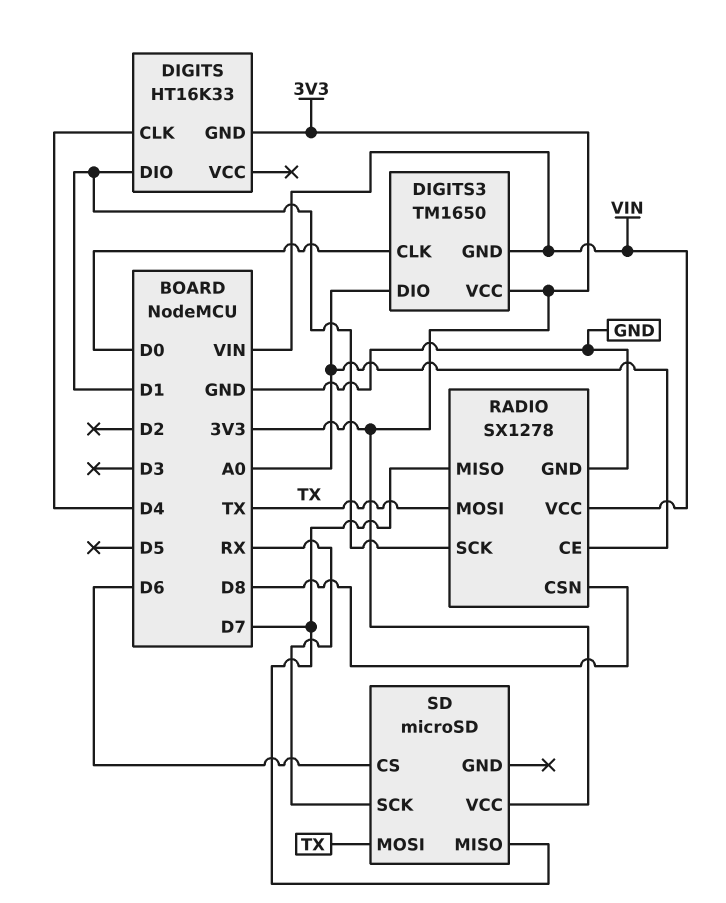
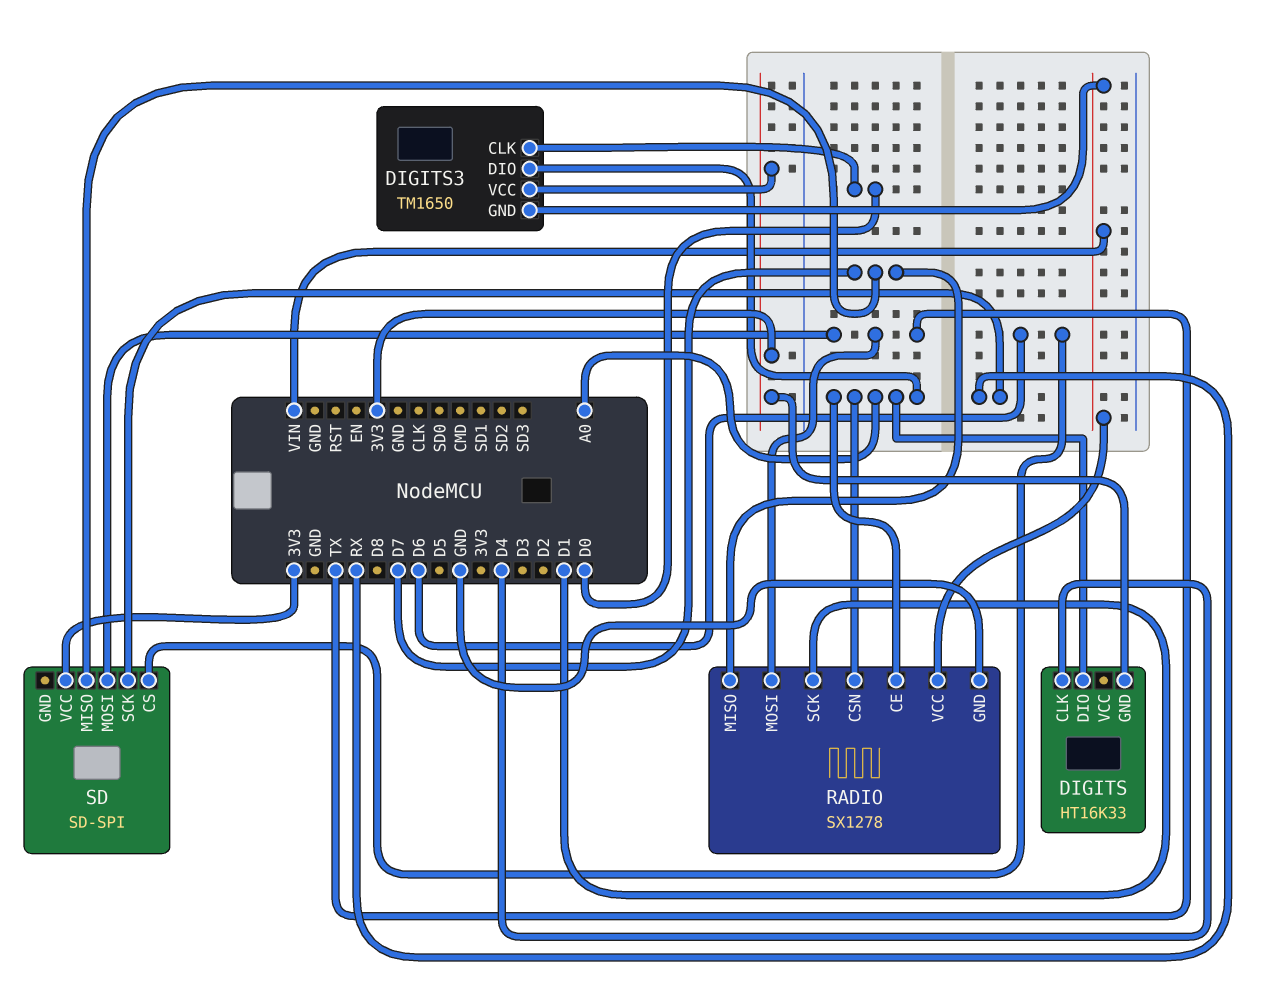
DIGITS pin DIO: D1 -> A0
RADIO pin CSN: D8 -> A0
SD: microSD -> SD-SPI

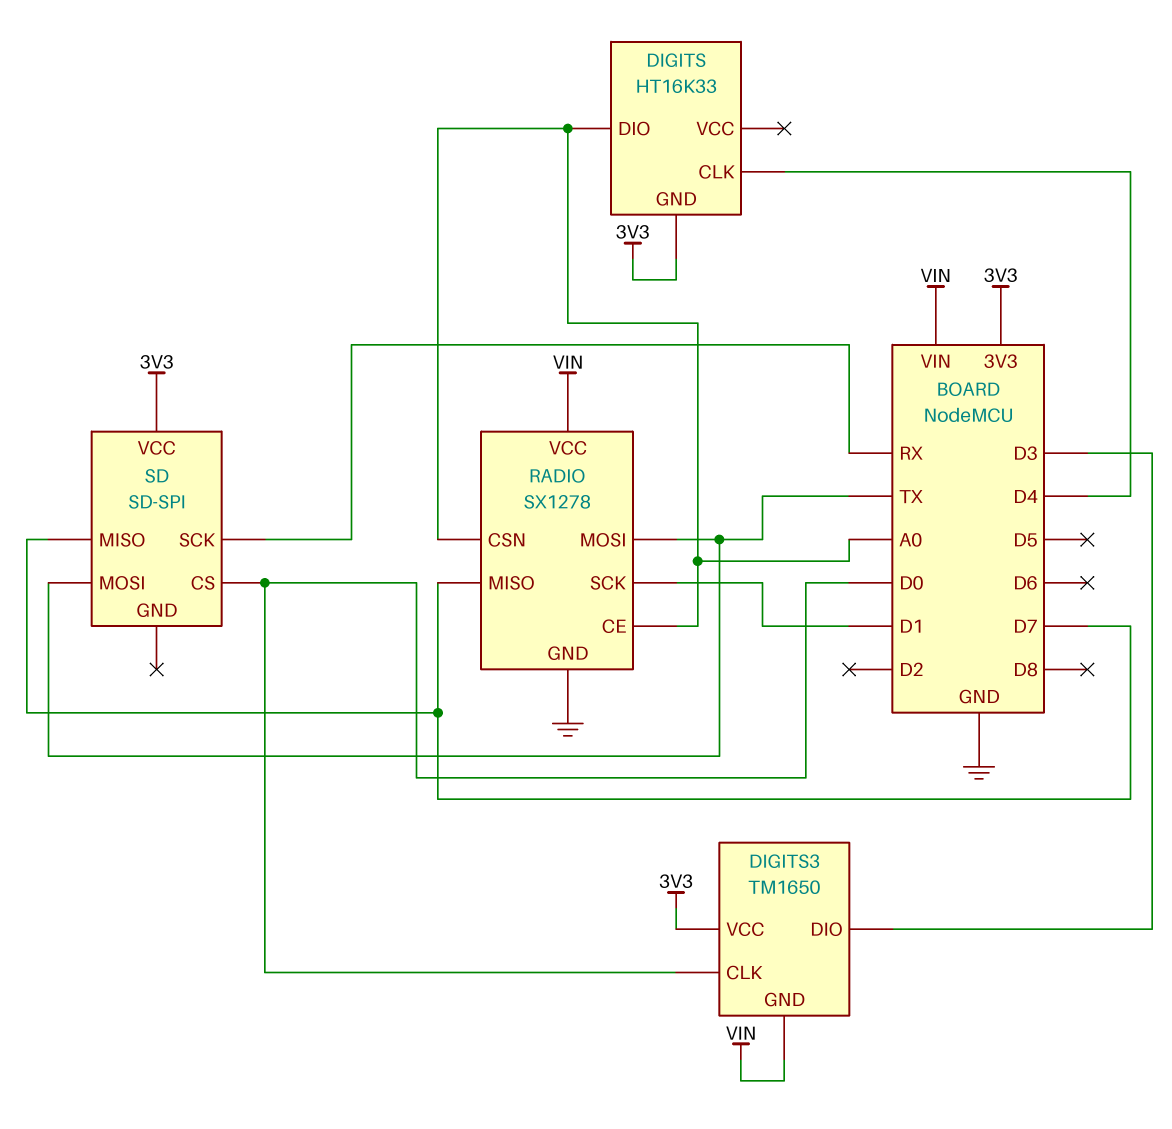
DIGITS3 pin DIO: A0 -> D3
SD pin CS: D6 -> D0

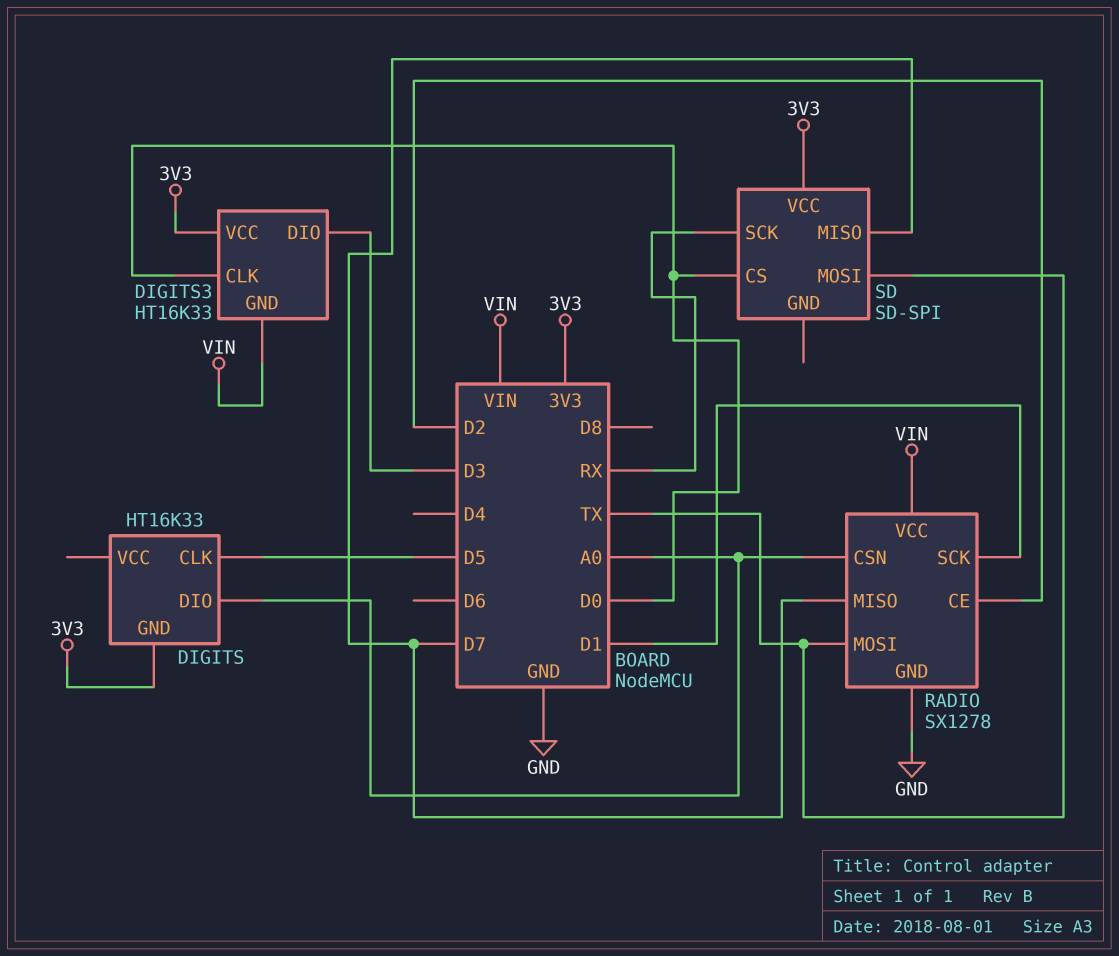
DIGITS pin CLK: D4 -> D5
DIGITS3: TM1650 -> HT16K33
RADIO pin CE: A0 -> D2

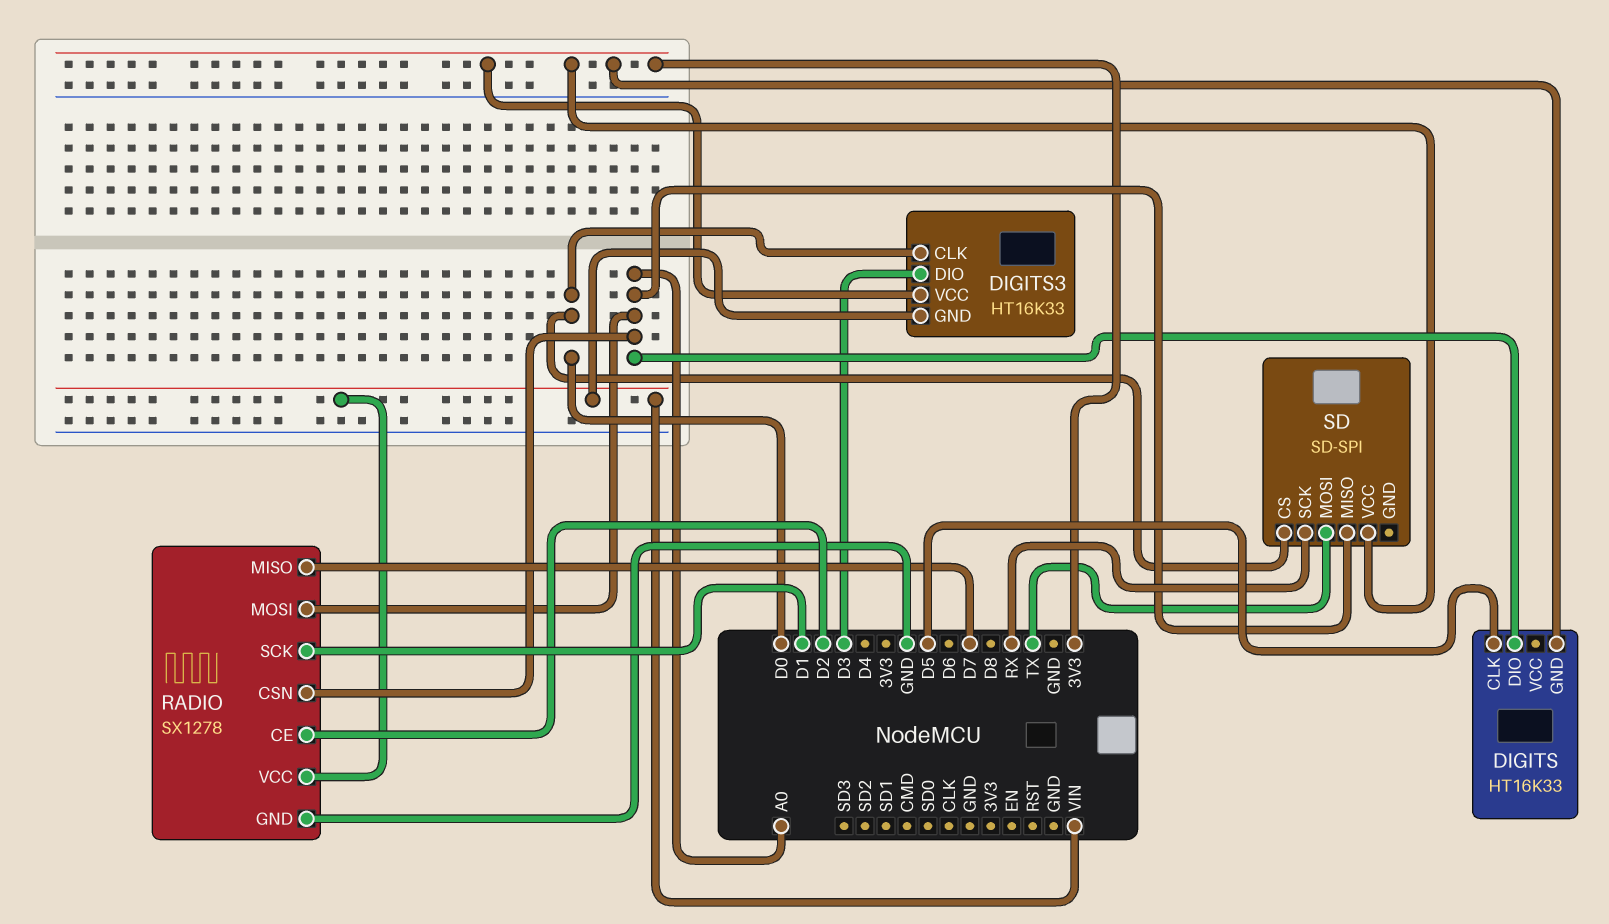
RADIO pin MOSI: TX -> A0
SD pin MISO: D7 -> A0

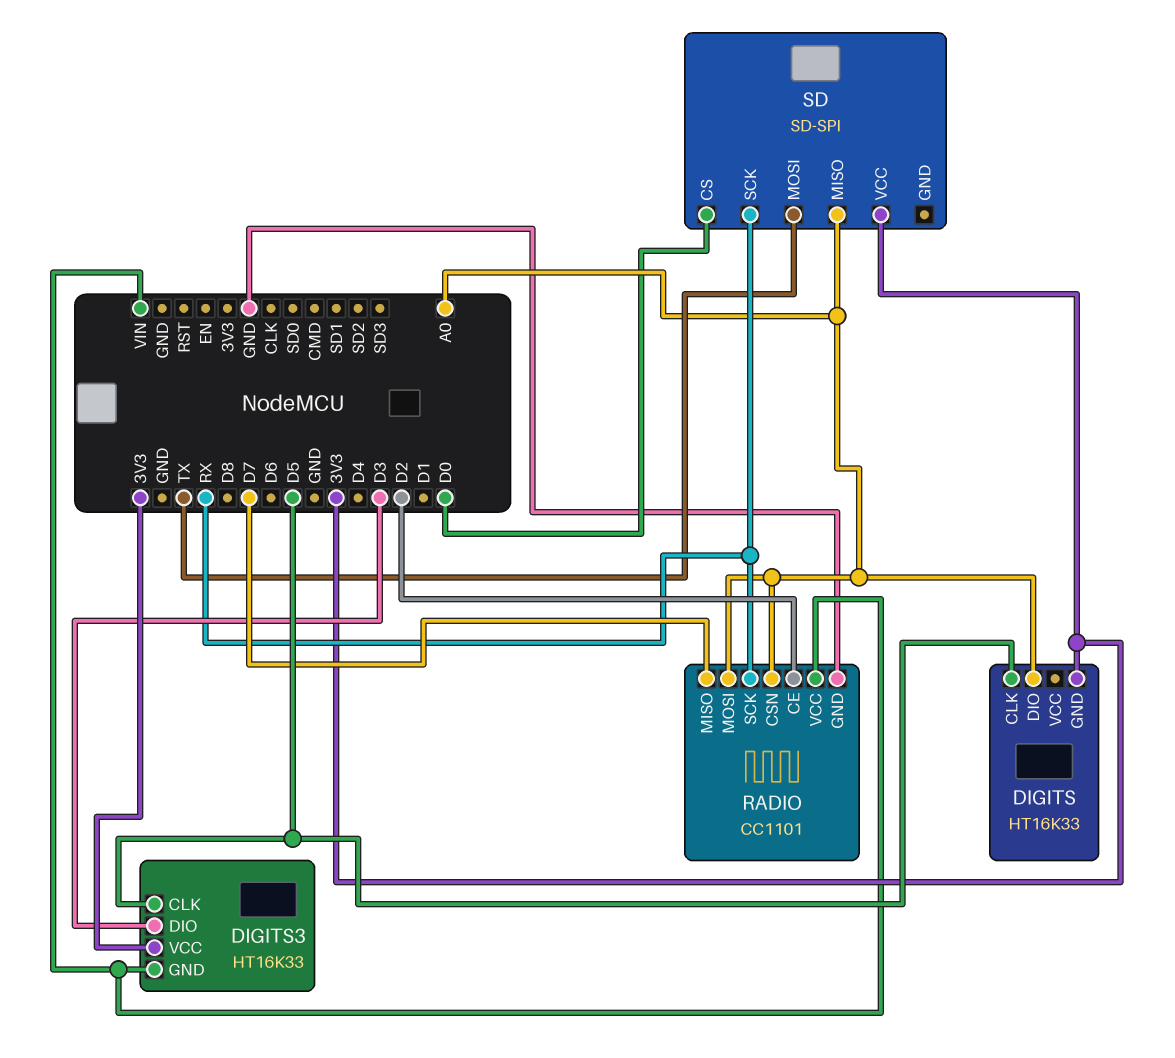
DIGITS3 pin CLK: D0 -> D5
RADIO: SX1278 -> CC1101
RADIO pin SCK: D1 -> RX

